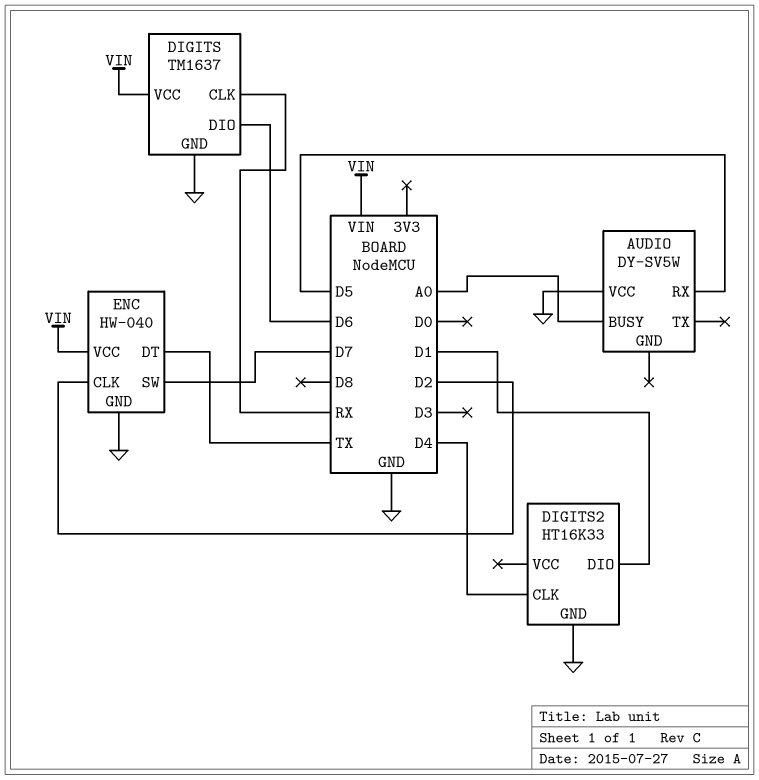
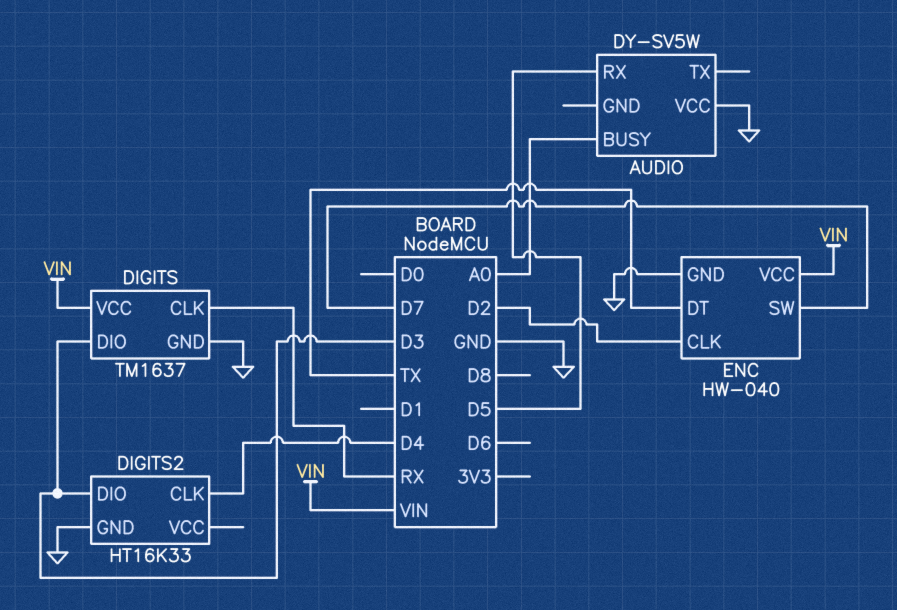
DIGITS pin DIO: D6 -> D3
DIGITS2 pin DIO: D1 -> D3

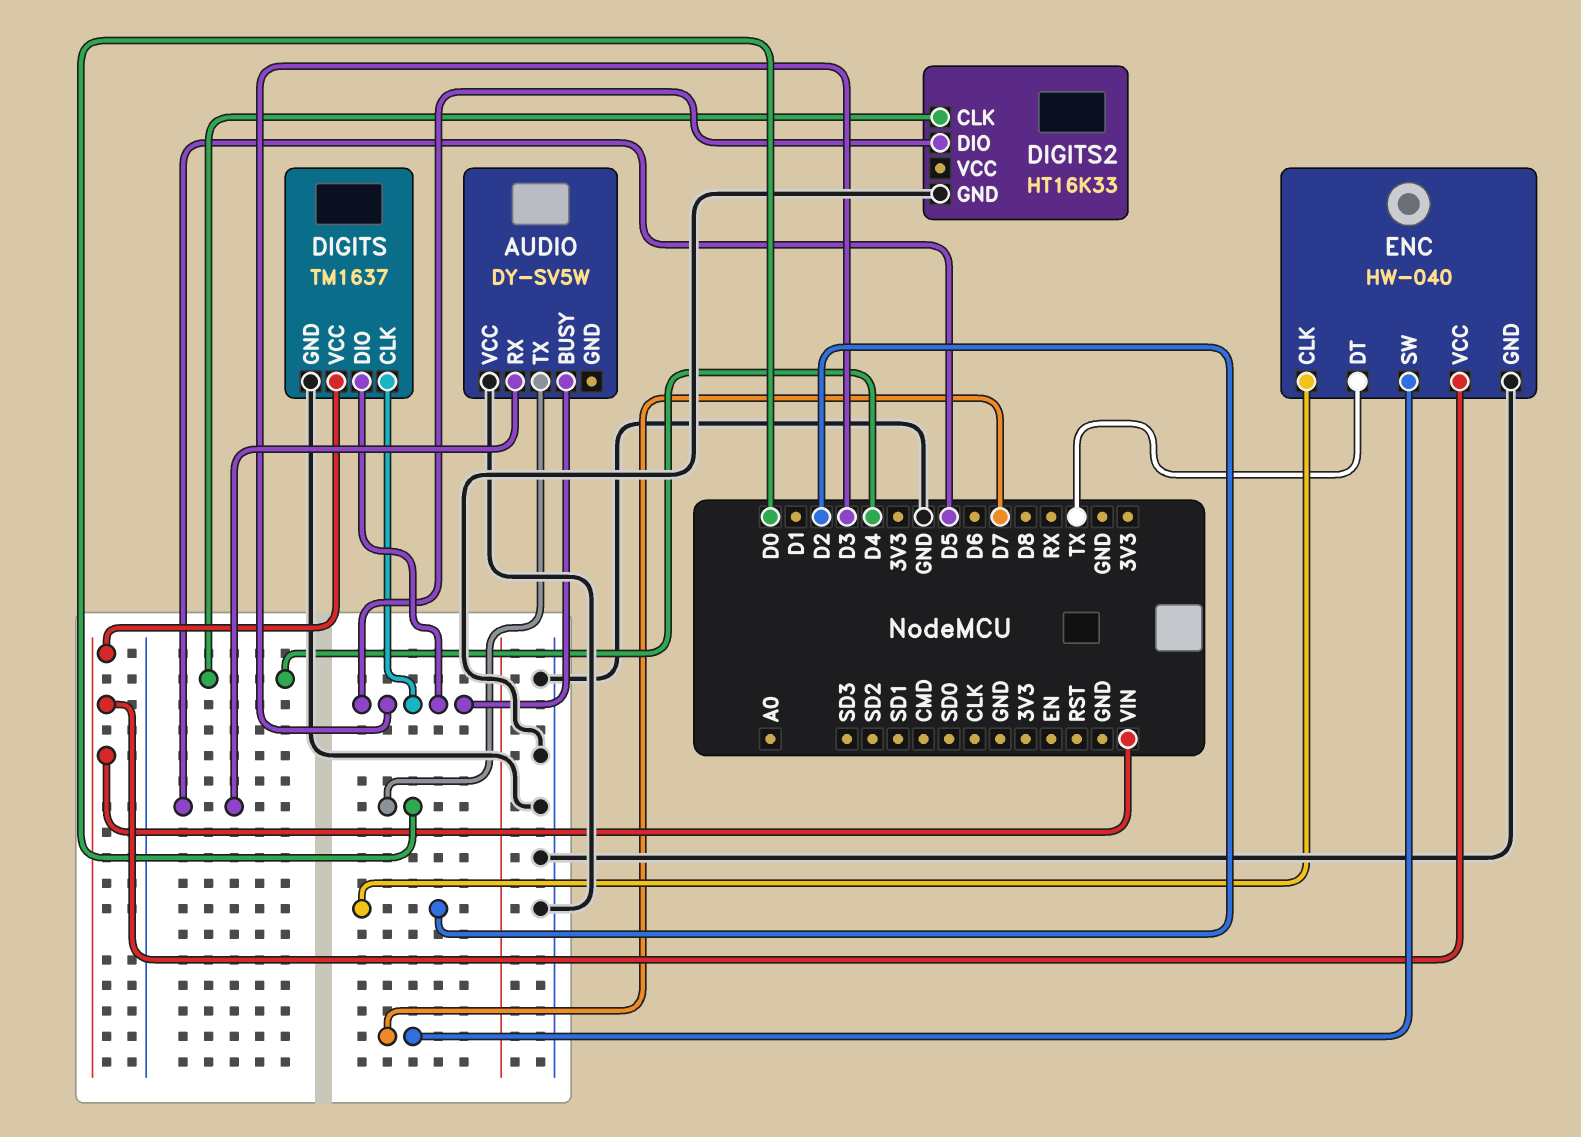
AUDIO pin BUSY: A0 -> D3
AUDIO pin TX: none -> D0
DIGITS pin CLK: RX -> D3

